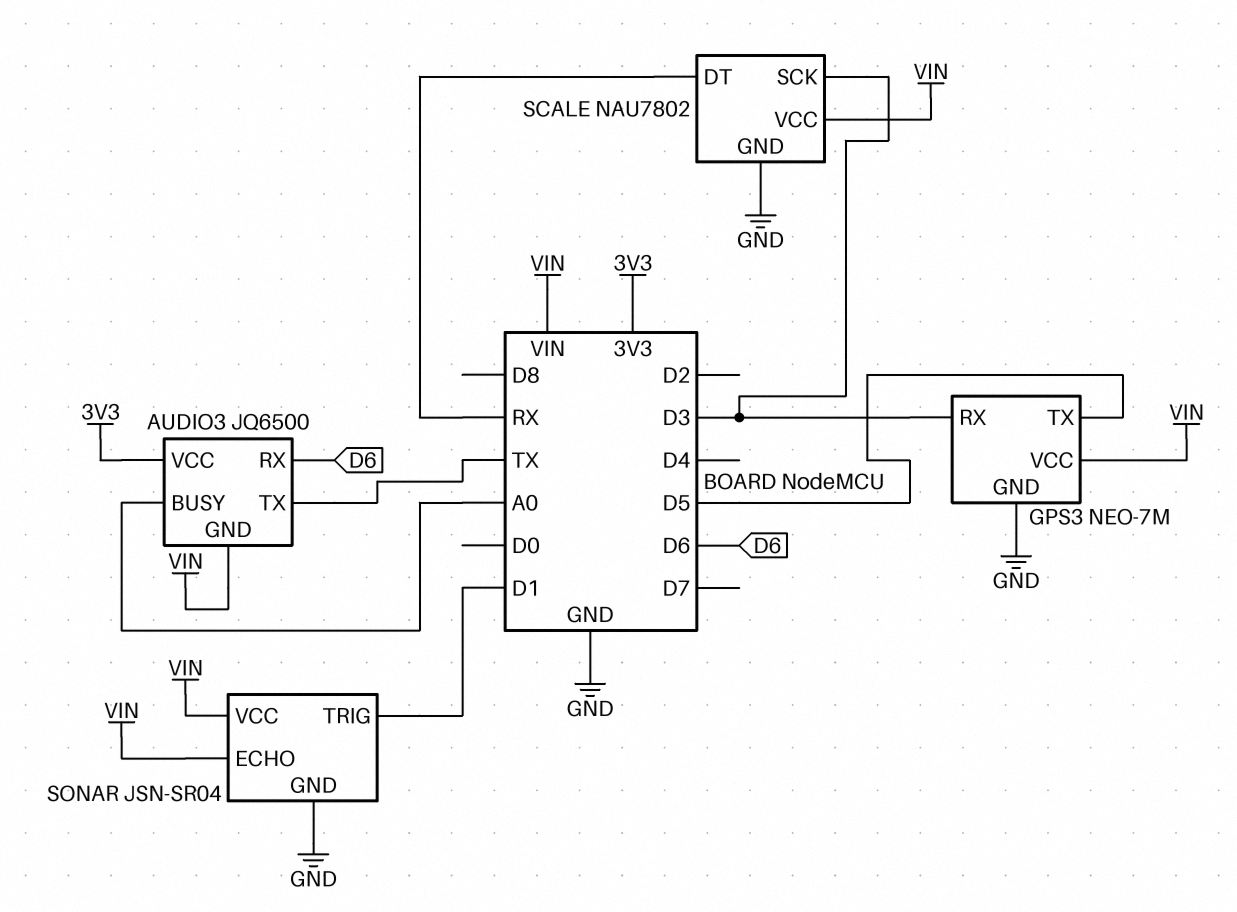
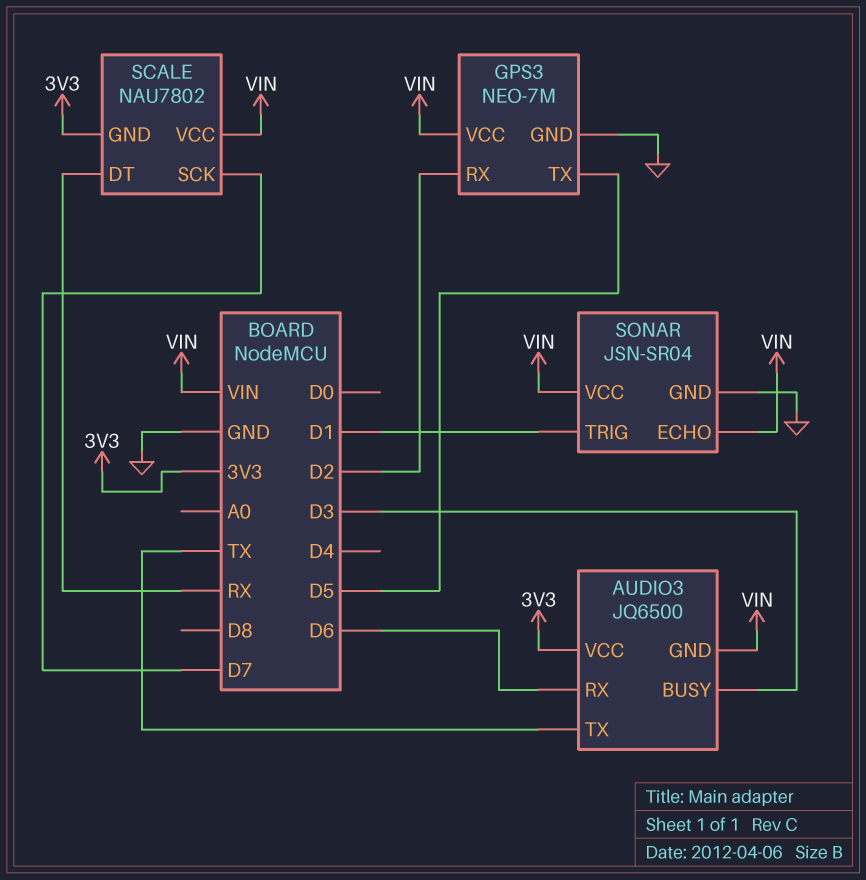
AUDIO3 pin BUSY: A0 -> D3
GPS3 pin RX: D3 -> D2
SCALE pin GND: GND -> 3V3
SCALE pin SCK: D3 -> D7

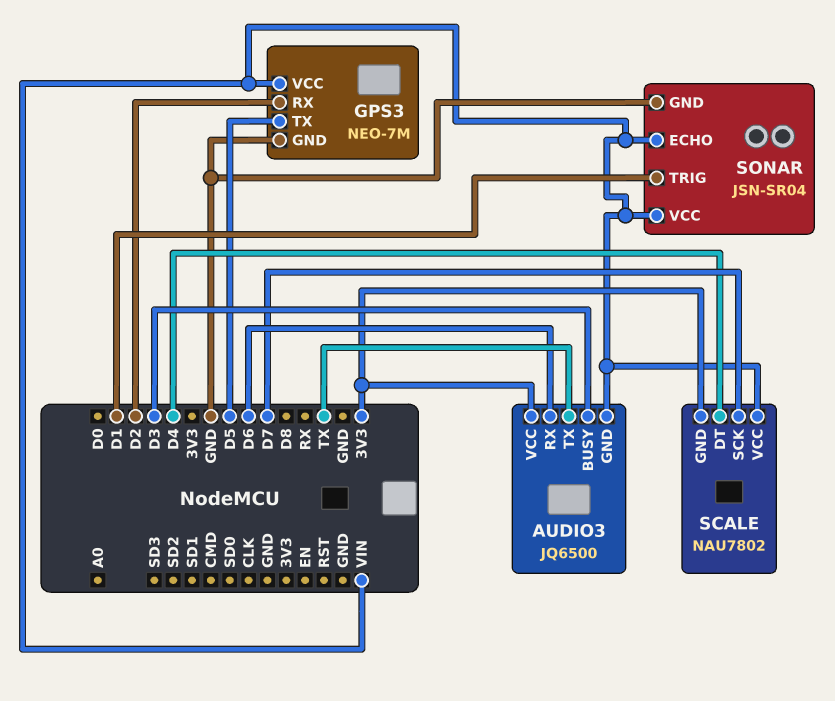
SCALE pin DT: RX -> D4

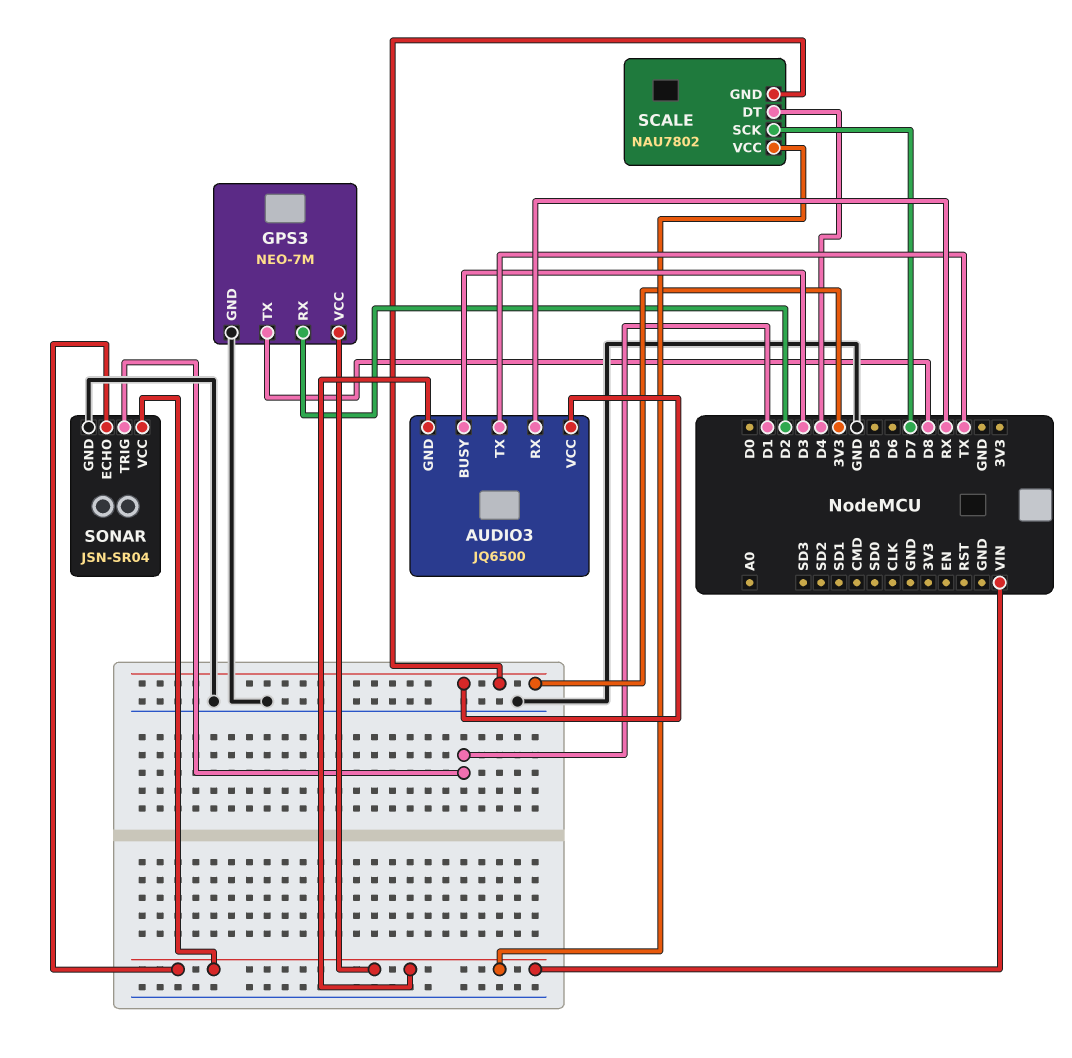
AUDIO3 pin RX: D6 -> RX
GPS3 pin TX: D5 -> D8

